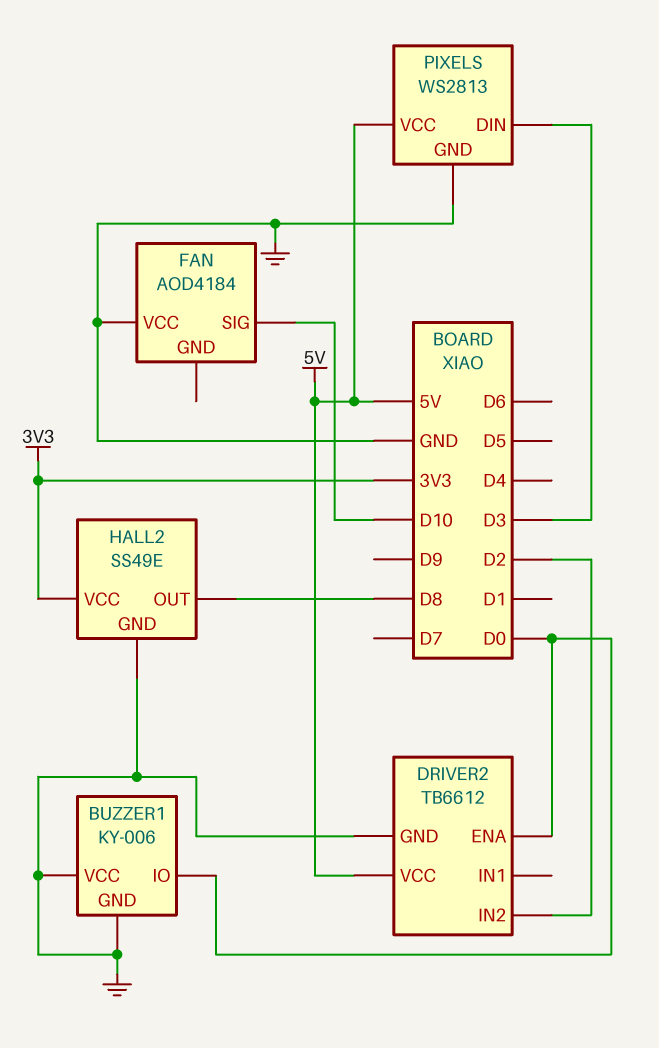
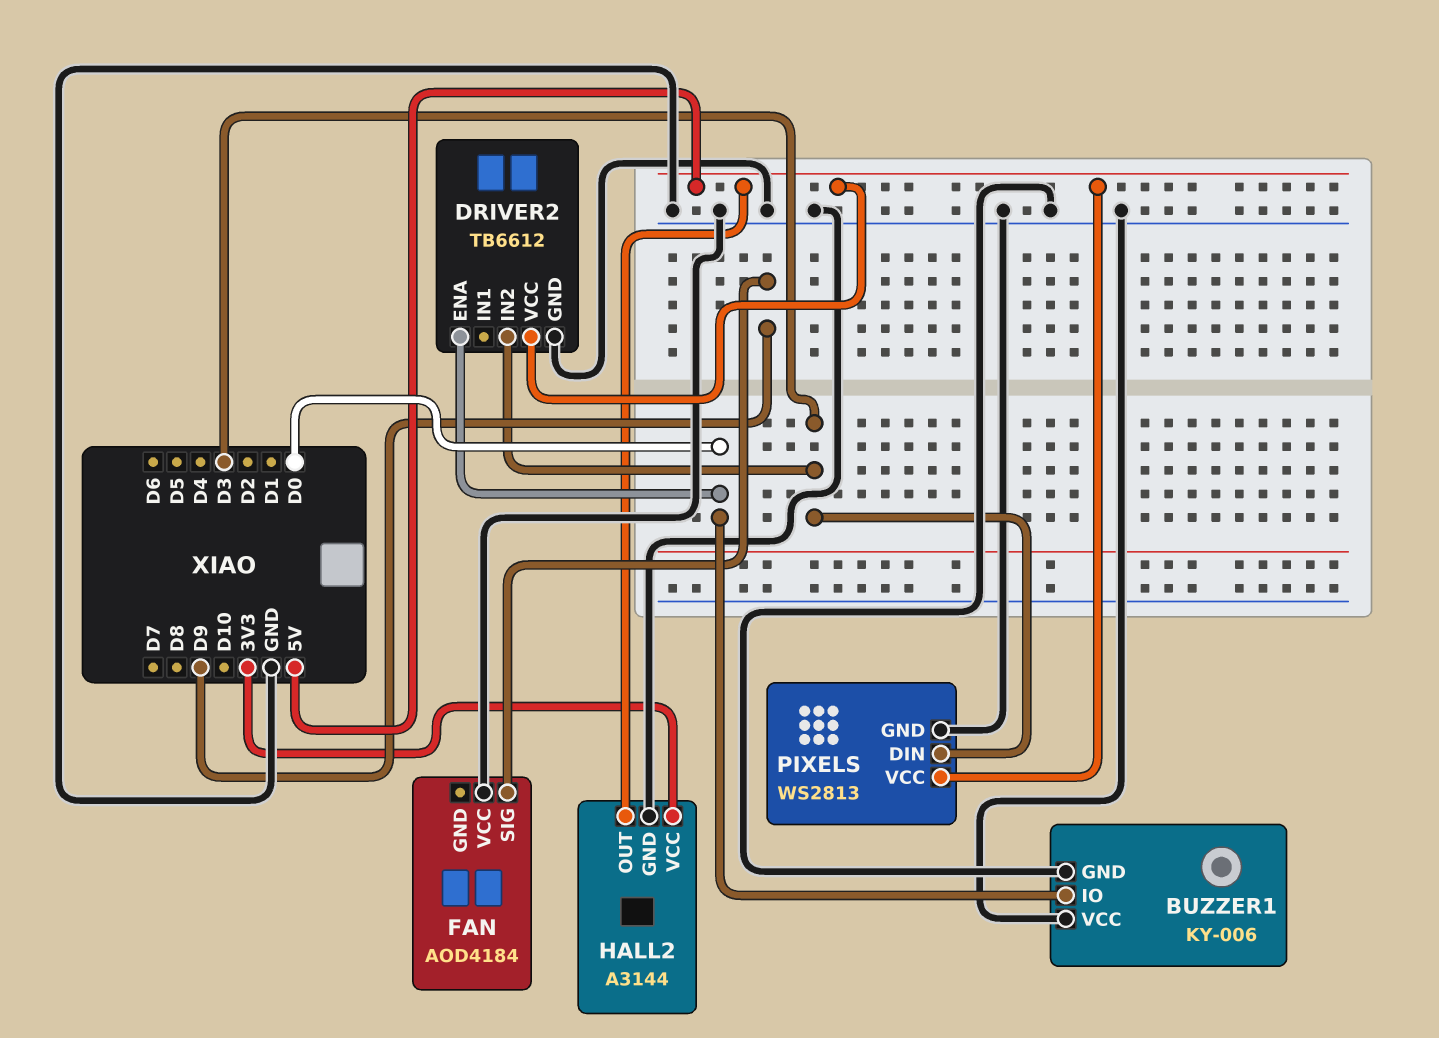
DRIVER2 pin IN2: D2 -> D3
FAN pin SIG: D10 -> D9
HALL2: SS49E -> A3144
HALL2 pin OUT: D8 -> 5V

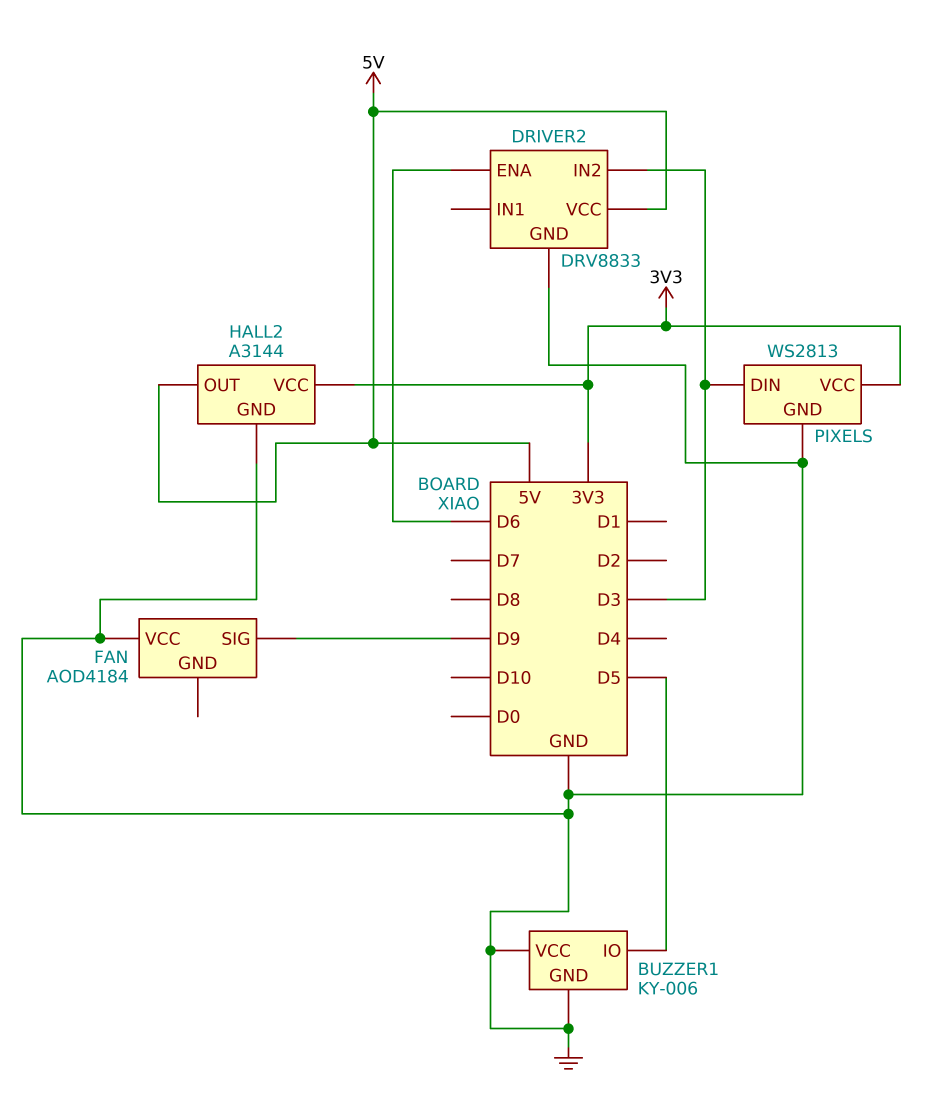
BUZZER1 pin IO: D0 -> D5
DRIVER2: TB6612 -> DRV8833
DRIVER2 pin ENA: D0 -> D6
PIXELS pin VCC: 5V -> 3V3

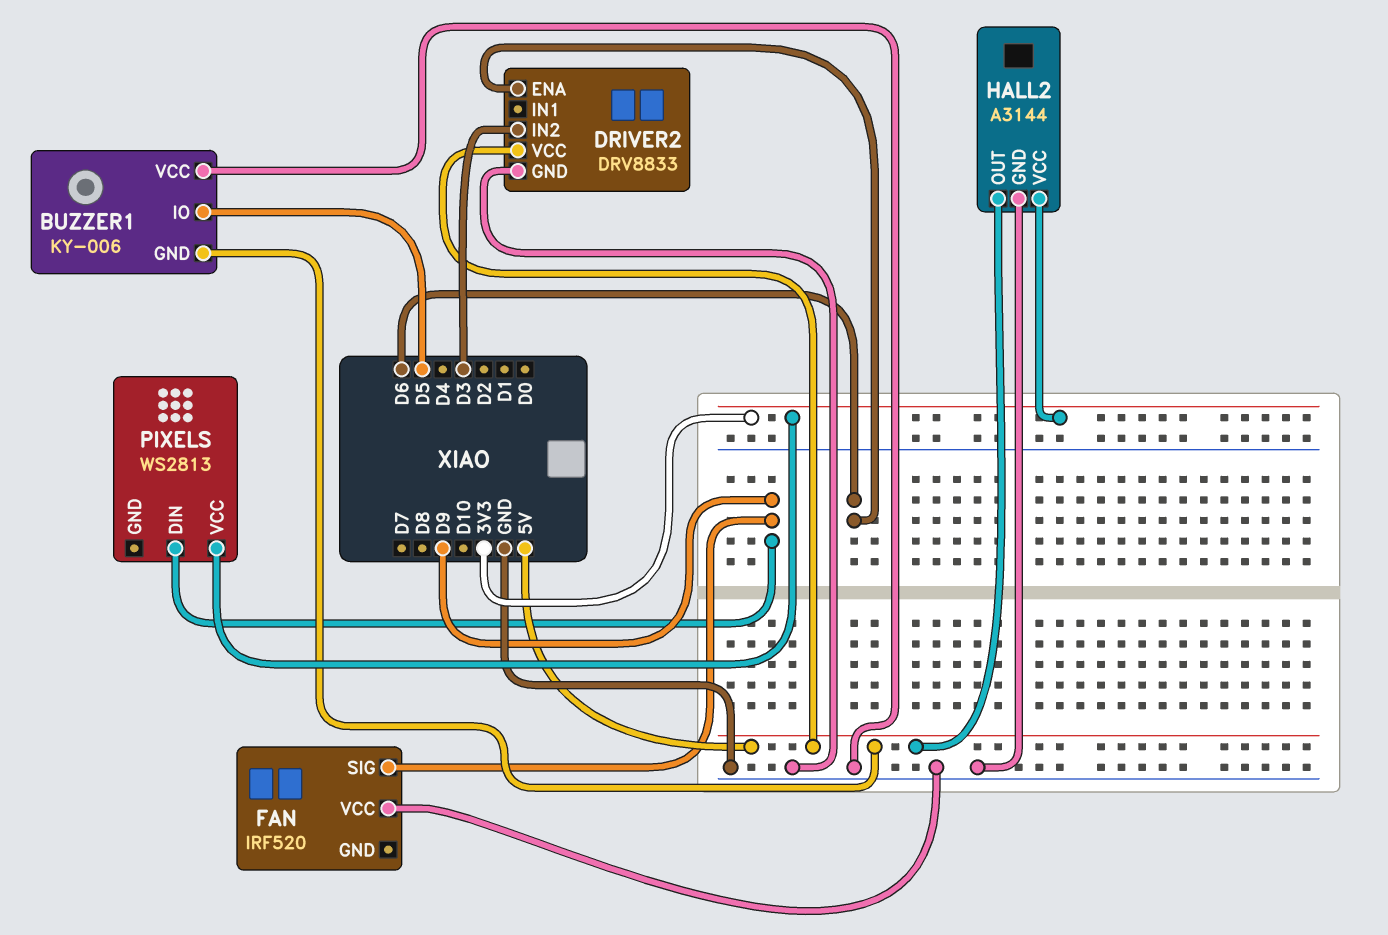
BUZZER1 pin GND: GND -> 5V
FAN: AOD4184 -> IRF520
PIXELS pin DIN: D3 -> D9
PIXELS pin GND: GND -> none

